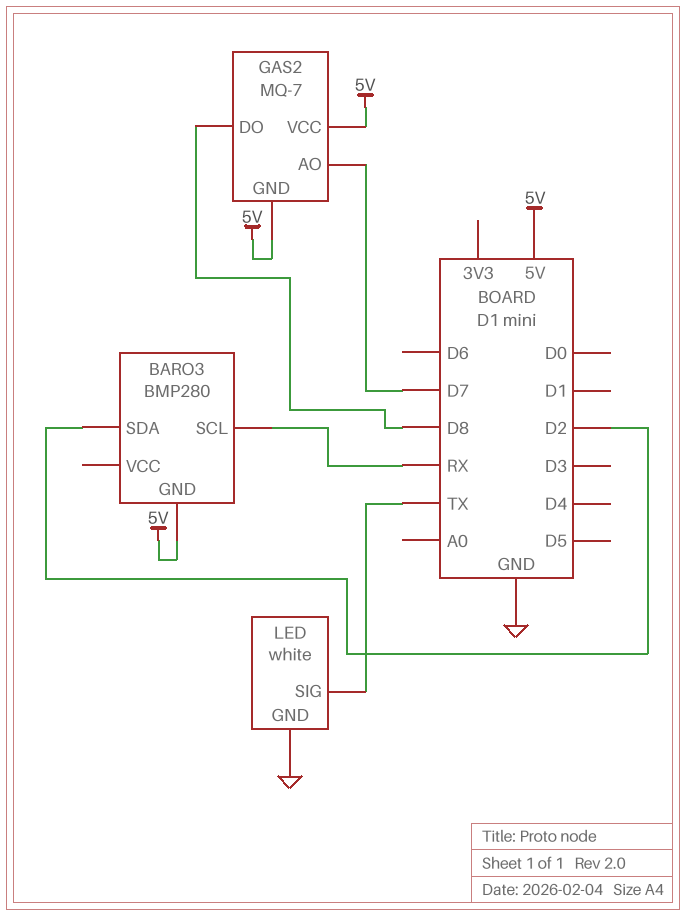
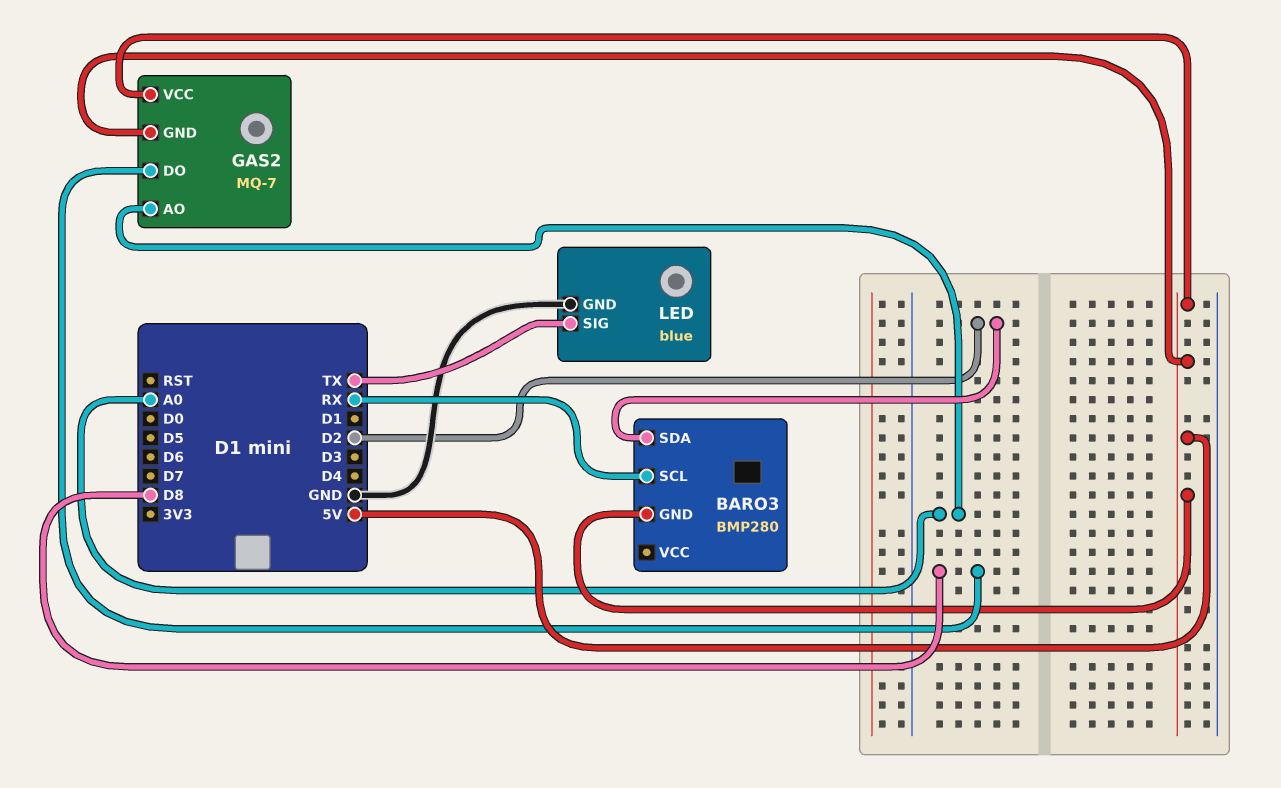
GAS2 pin AO: D7 -> A0
LED: white -> blue

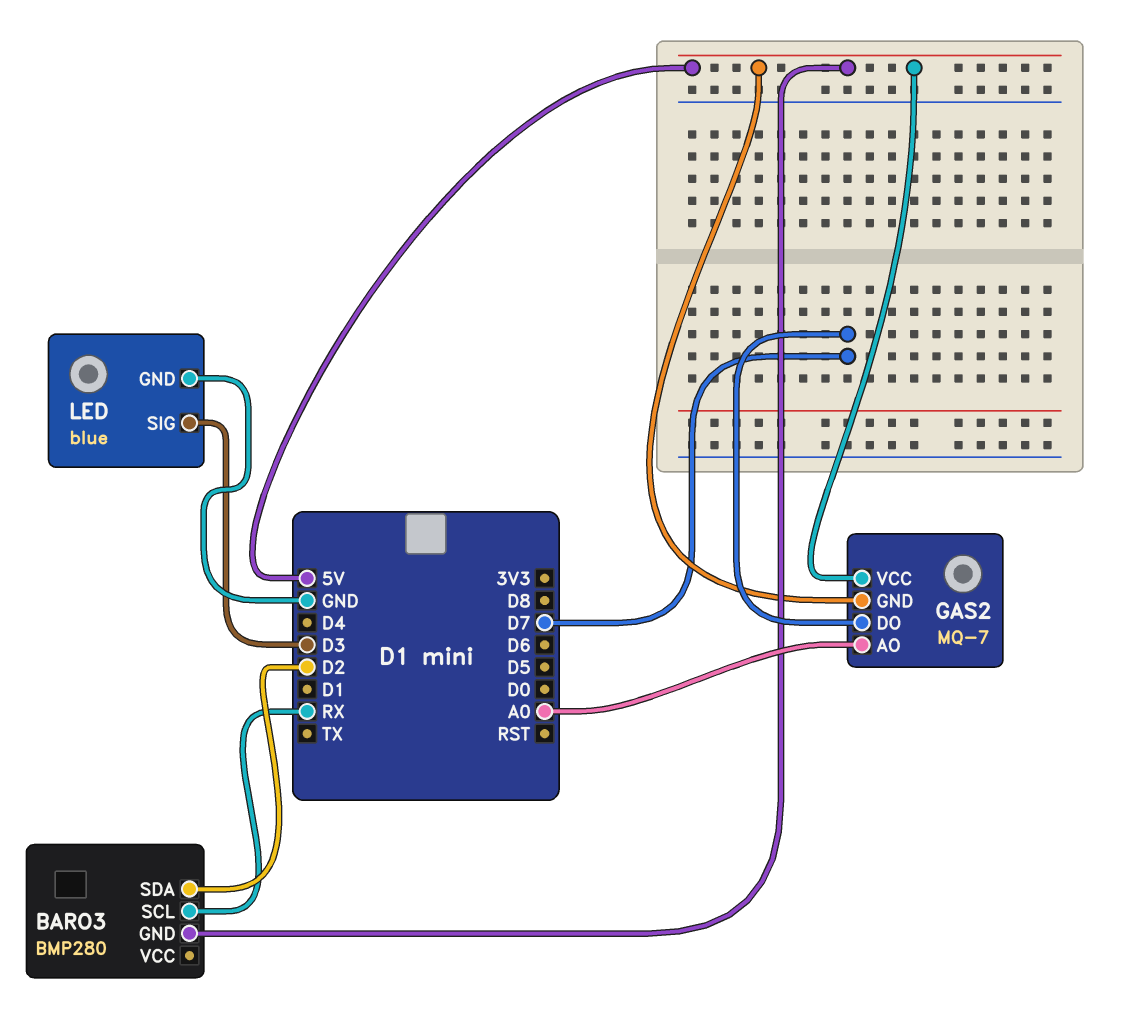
GAS2 pin DO: D8 -> D7
LED pin SIG: TX -> D3

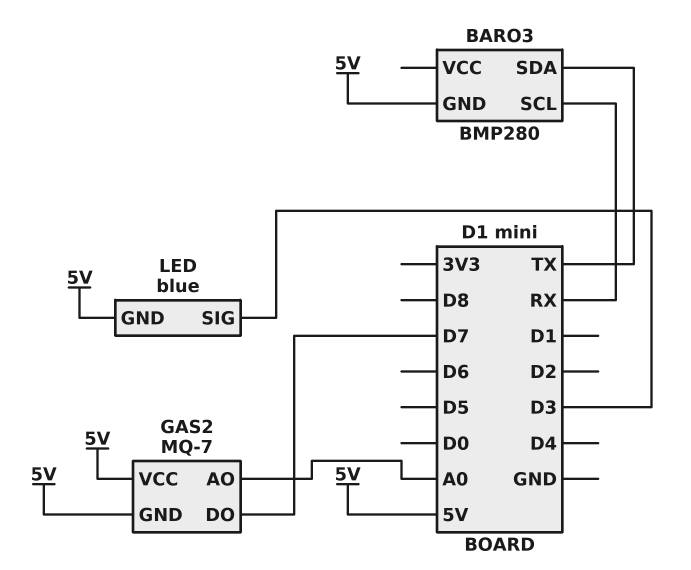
BARO3 pin SDA: D2 -> TX
LED pin GND: GND -> 5V

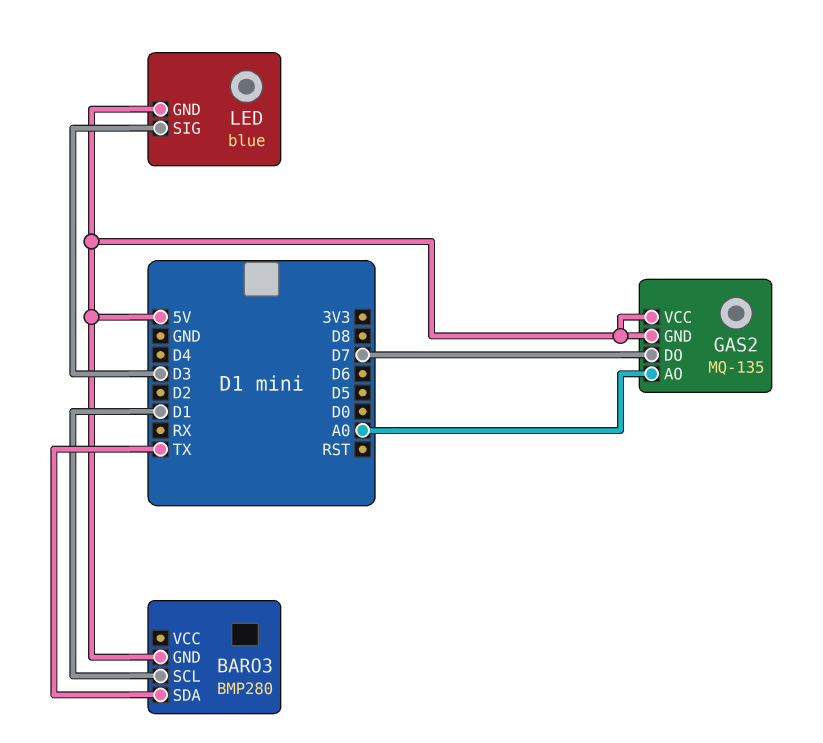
BARO3 pin SCL: RX -> D1
GAS2: MQ-7 -> MQ-135

